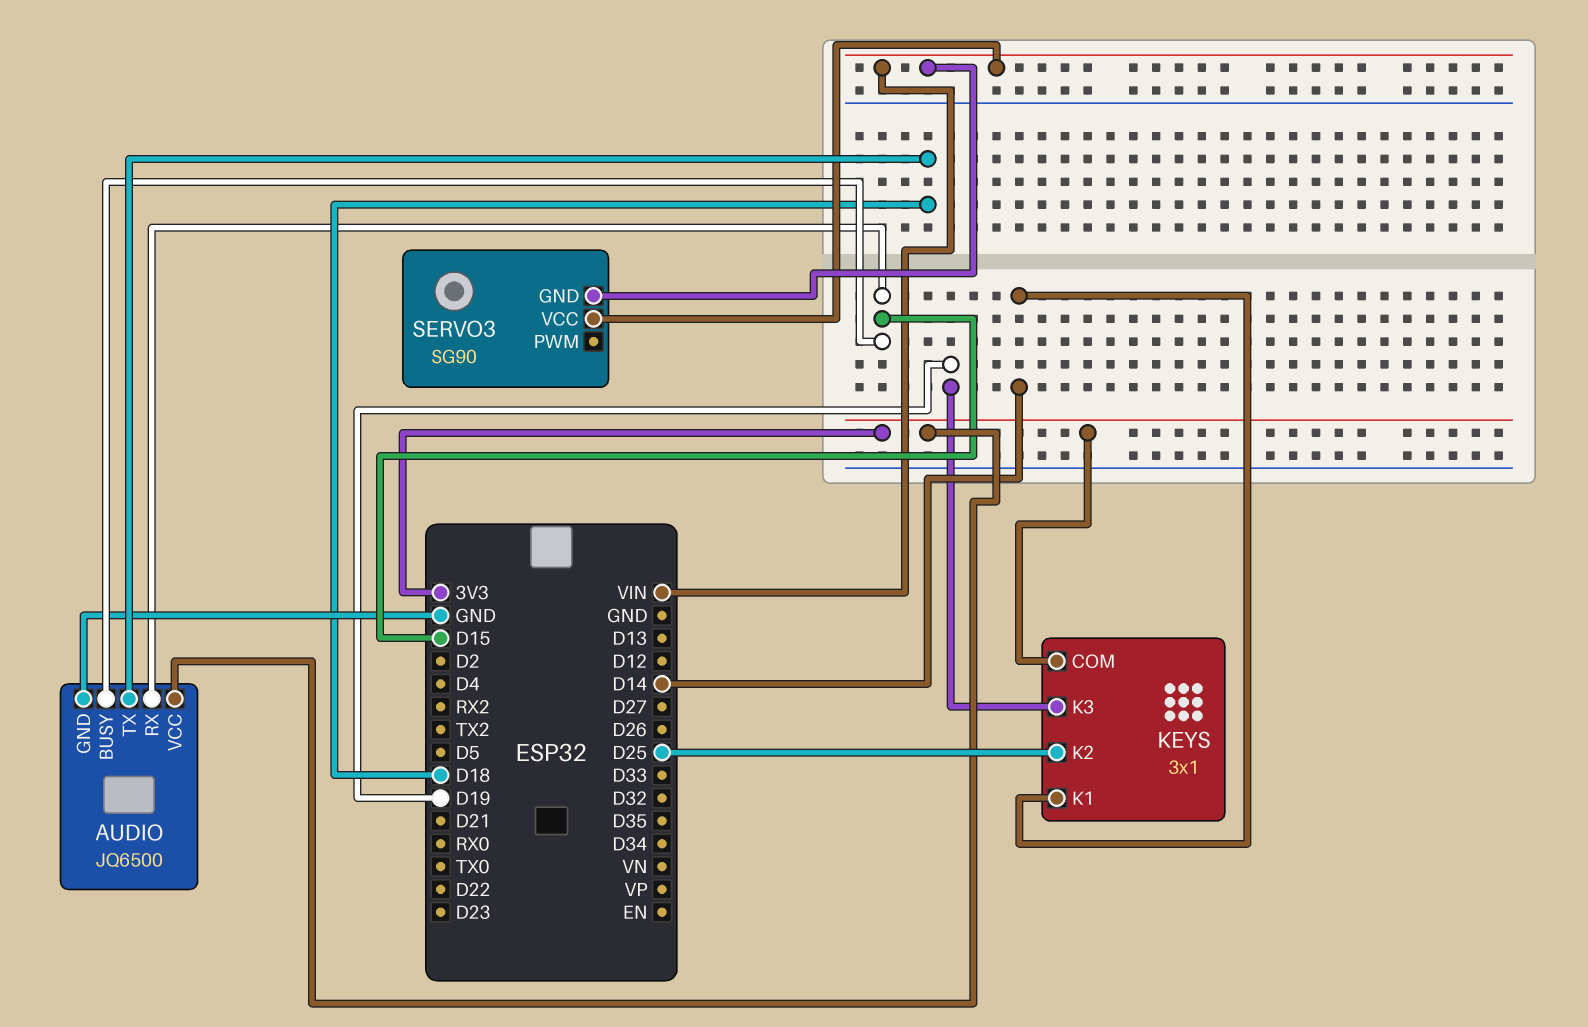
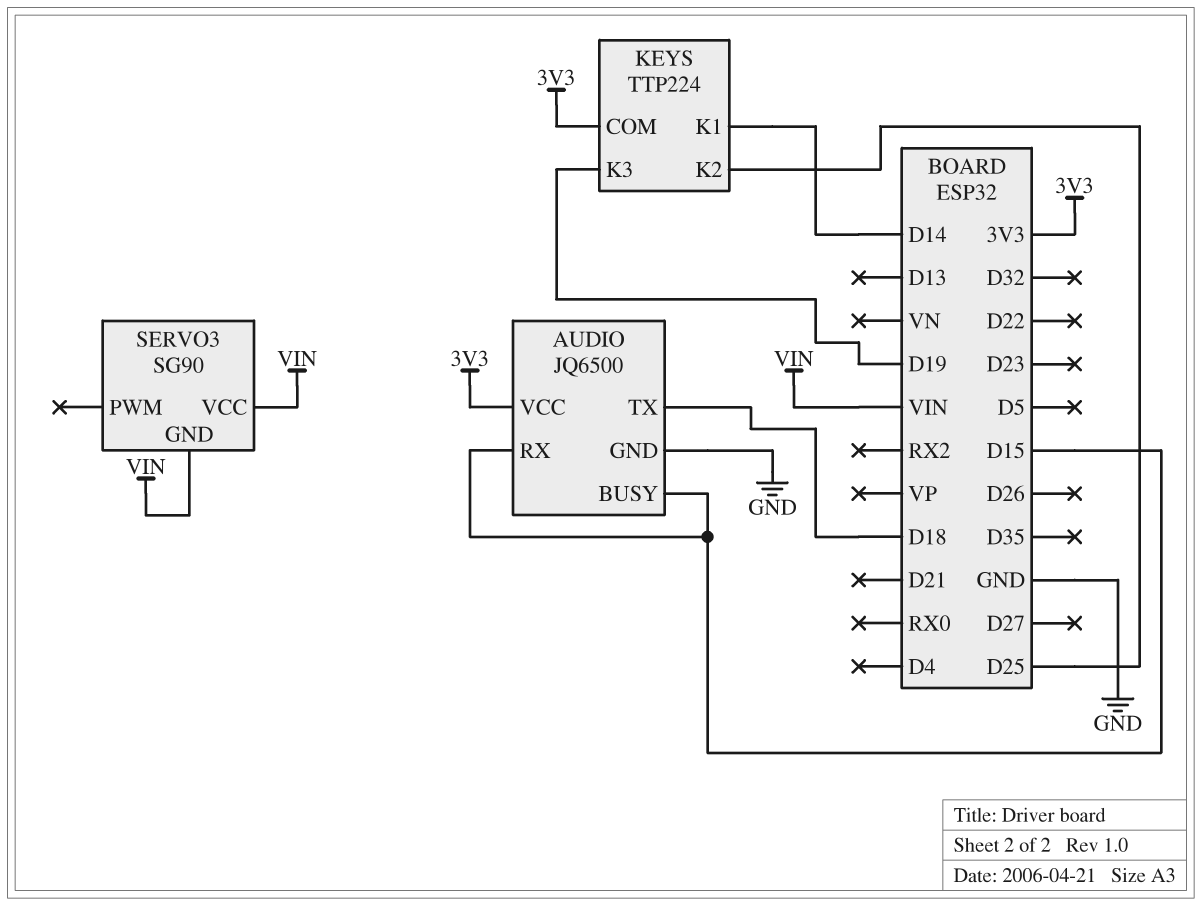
KEYS: 3x1 -> TTP224

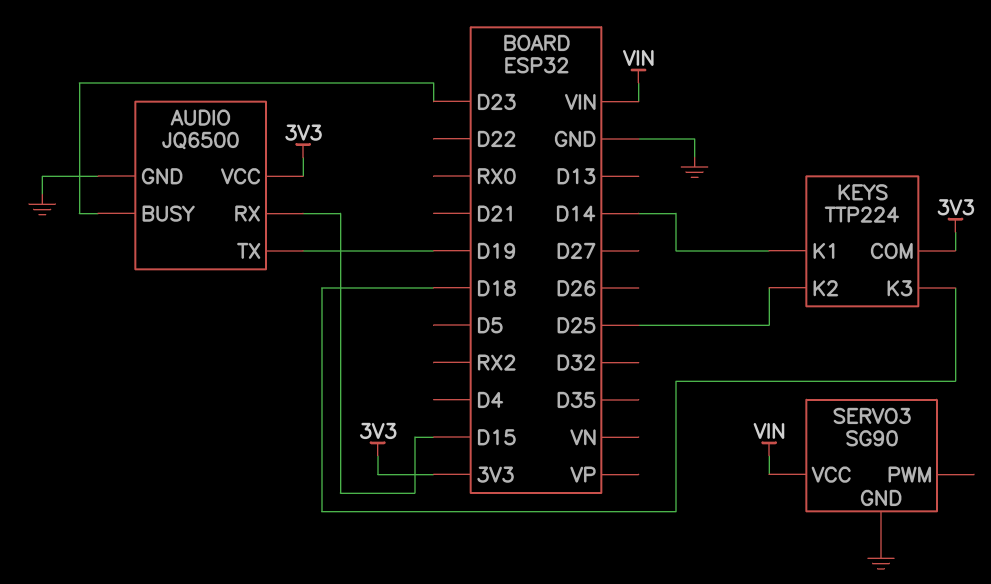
AUDIO pin BUSY: D15 -> D23
AUDIO pin TX: D18 -> D19
KEYS pin K3: D19 -> D18
SERVO3 pin GND: VIN -> GND

